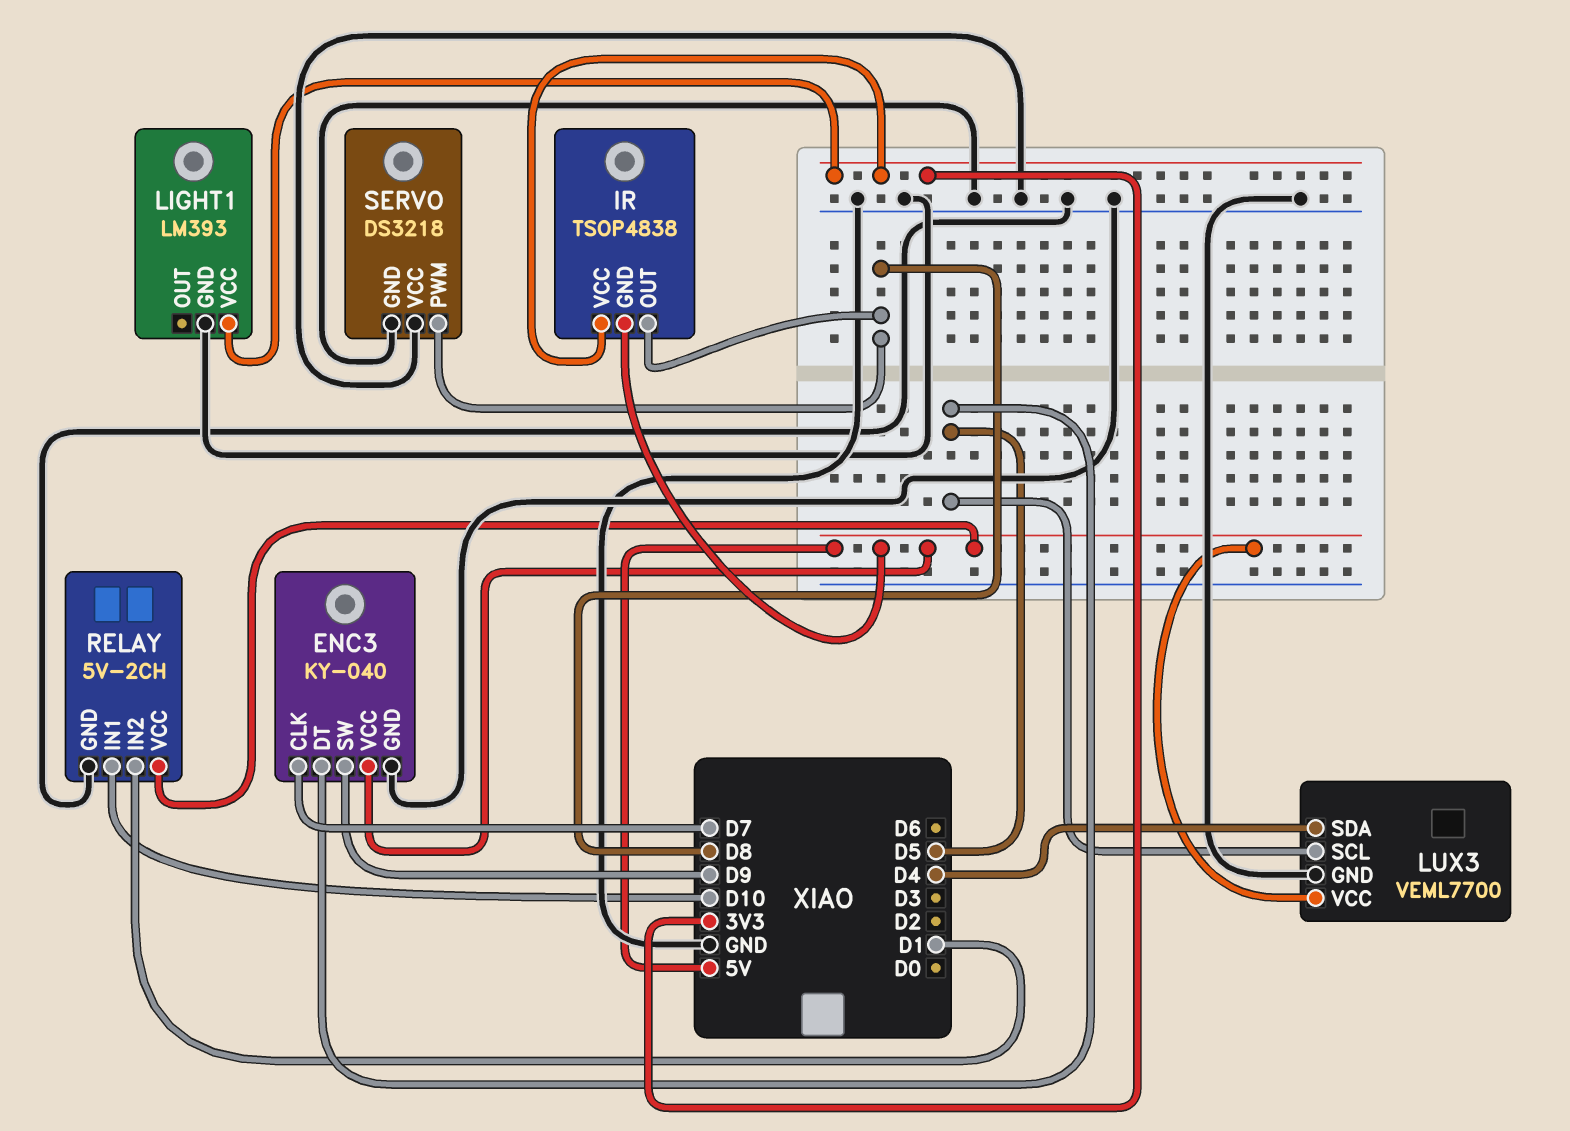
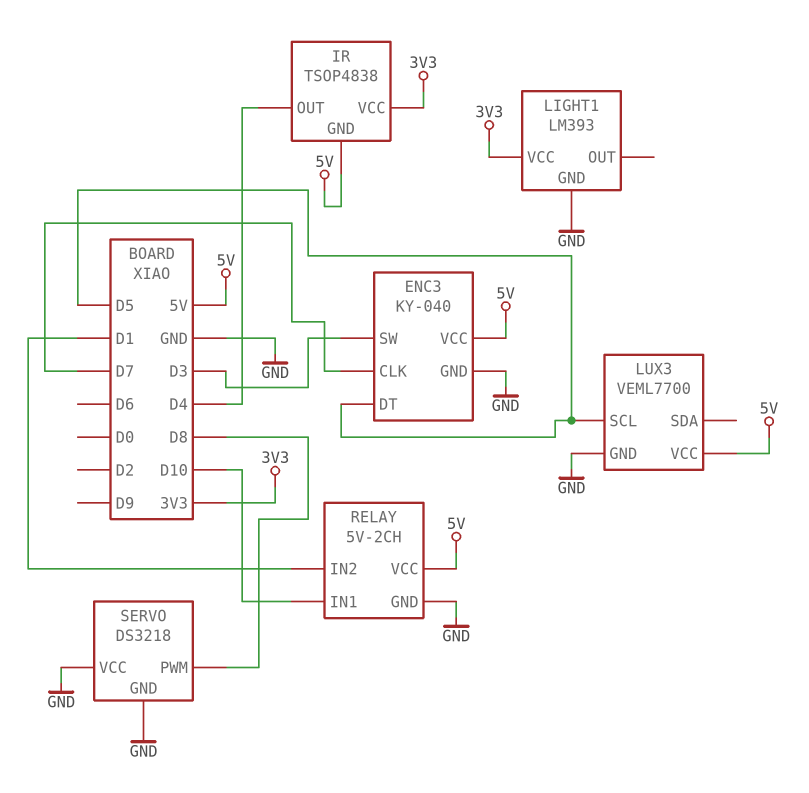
ENC3 pin SW: D9 -> D3
IR pin OUT: D8 -> D4
LUX3 pin SDA: D4 -> none

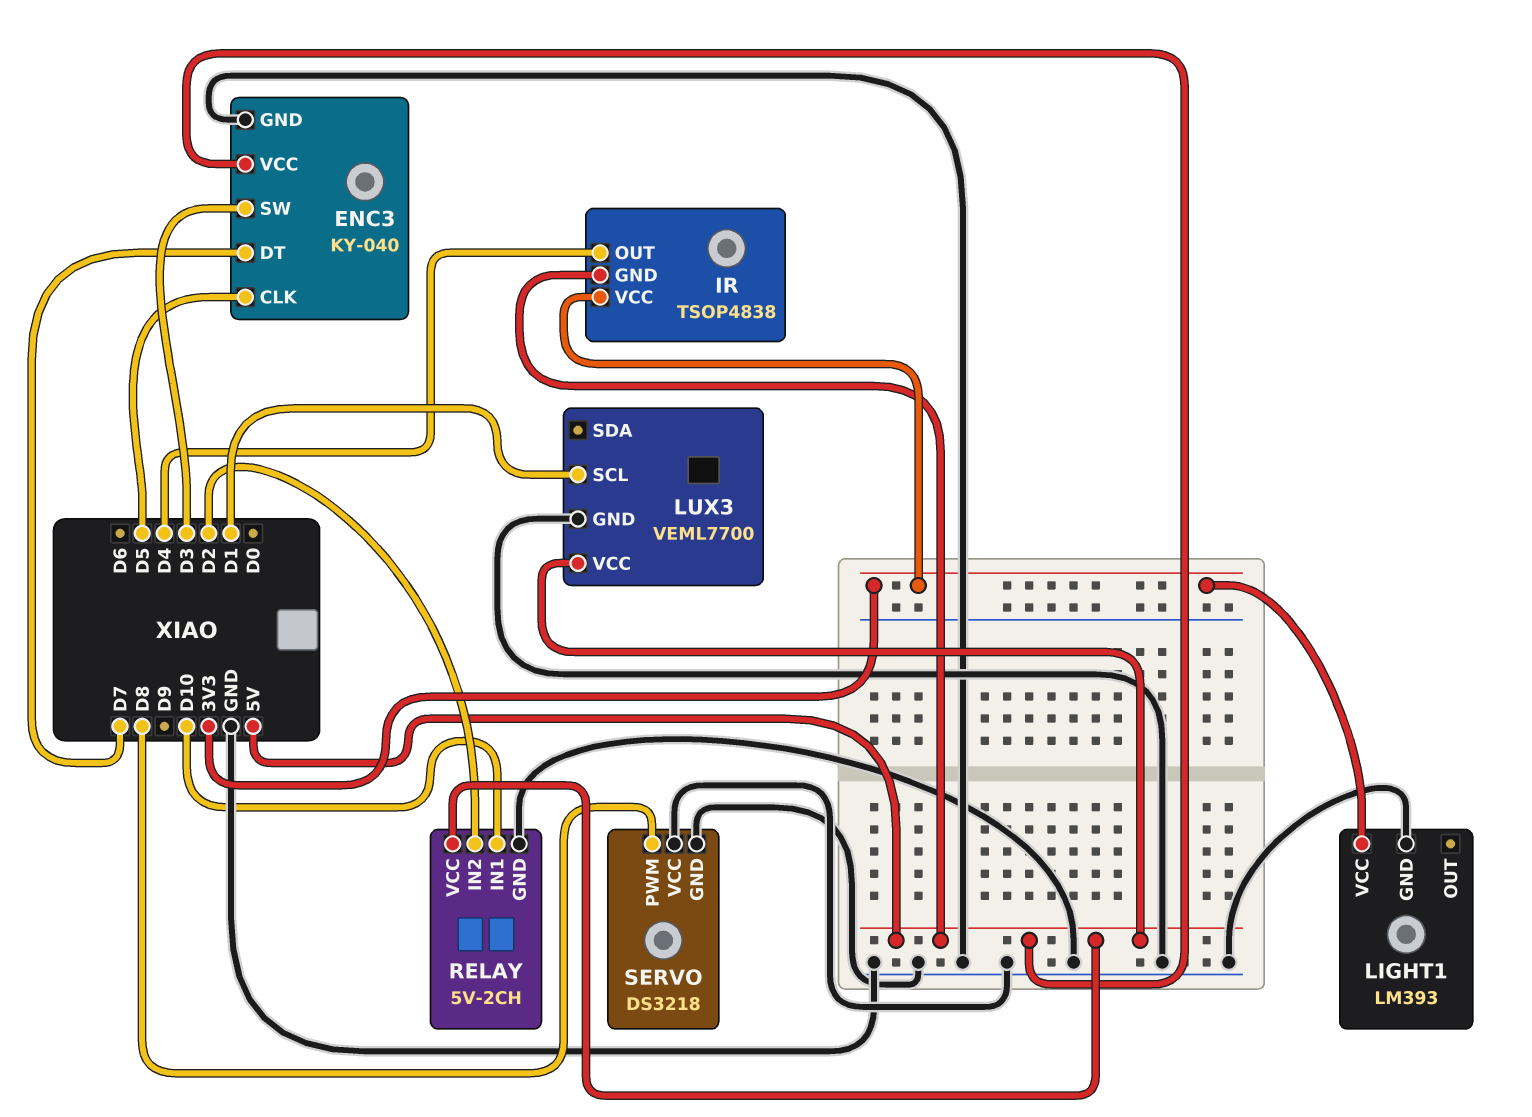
ENC3 pin CLK: D7 -> D5
ENC3 pin DT: D5 -> D7
LUX3 pin SCL: D5 -> D1
RELAY pin IN2: D1 -> D2

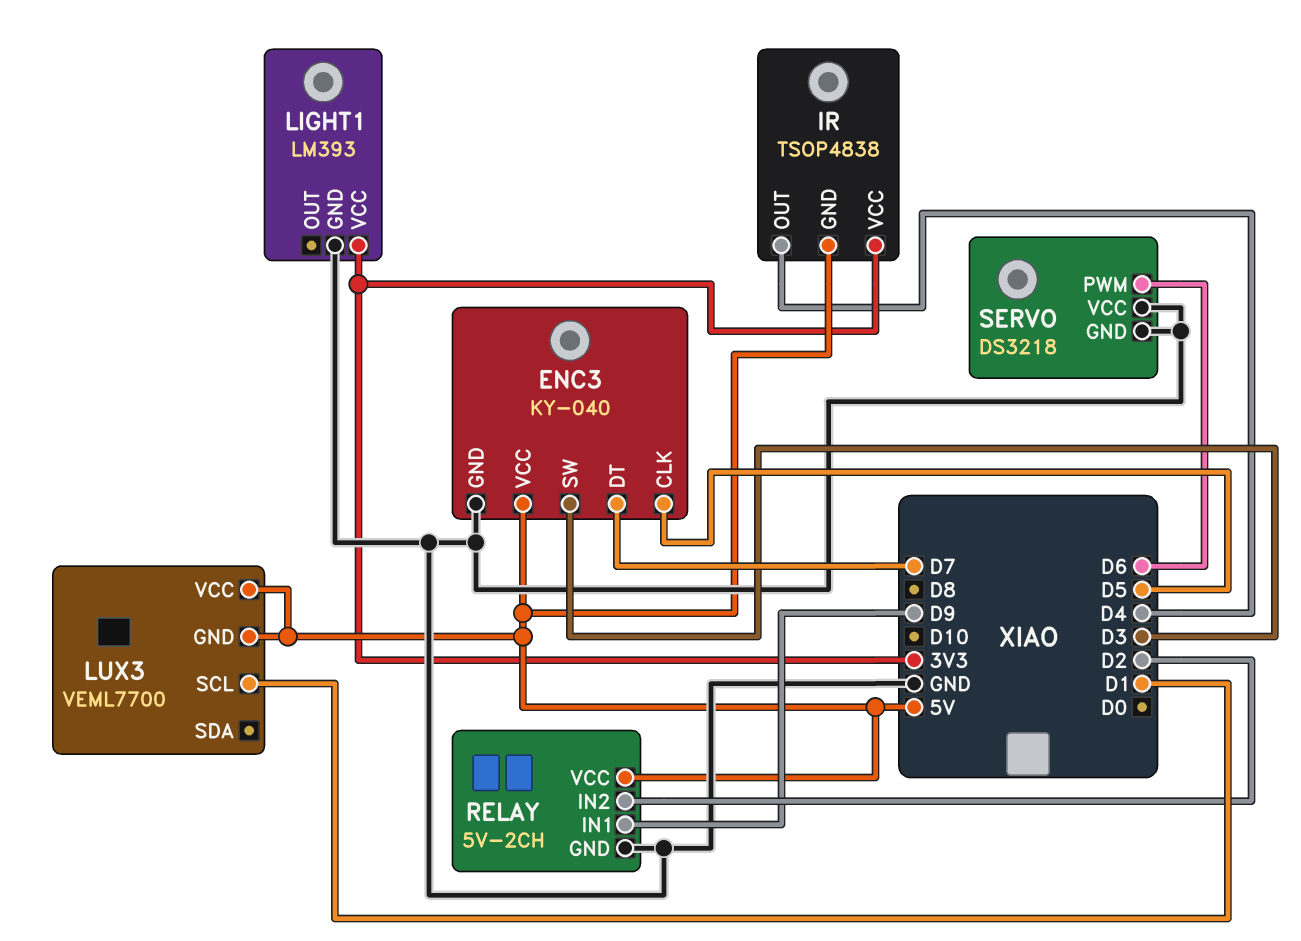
LUX3 pin GND: GND -> 5V
RELAY pin IN1: D10 -> D9
SERVO pin PWM: D8 -> D6

